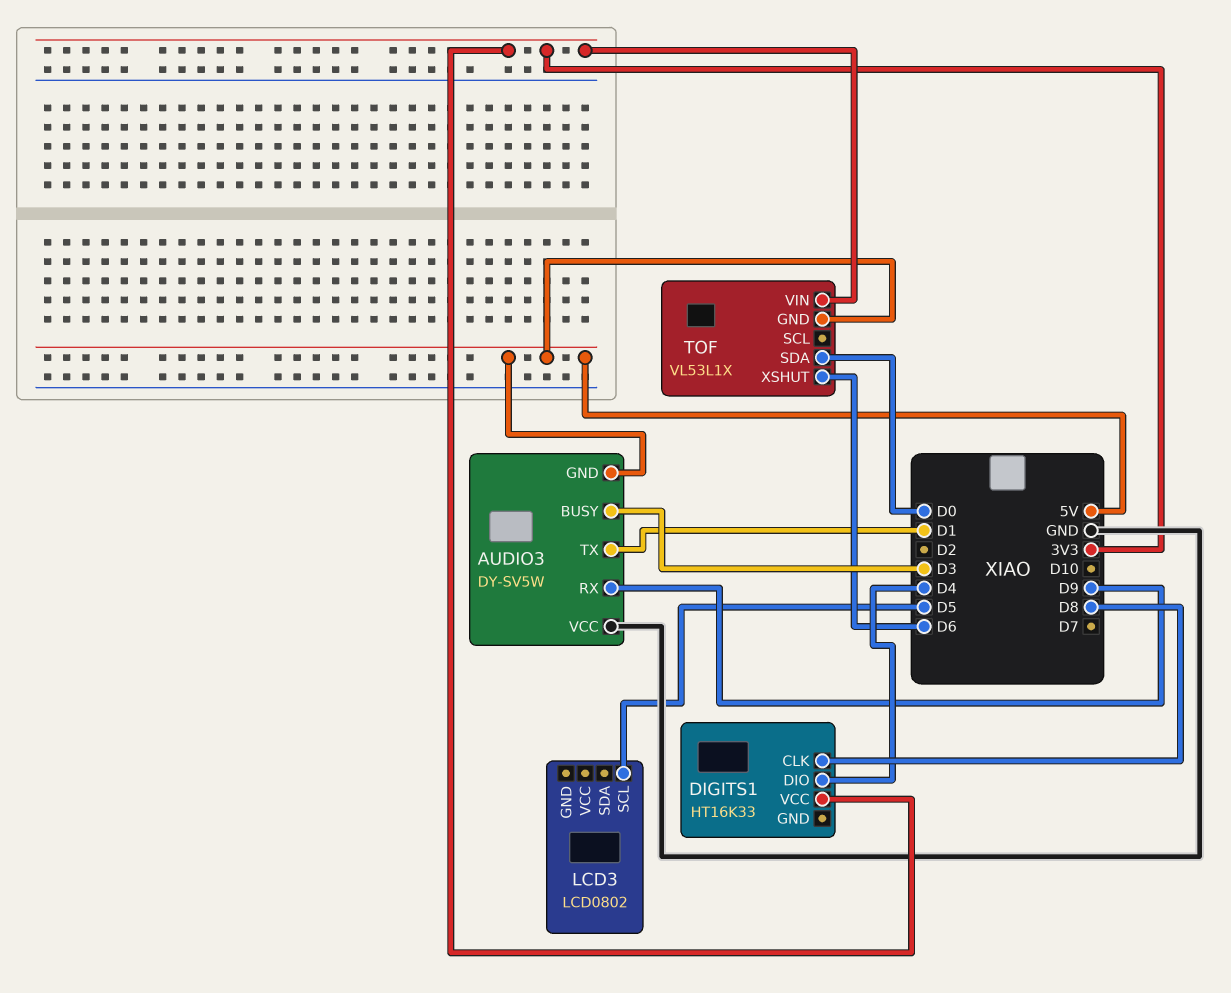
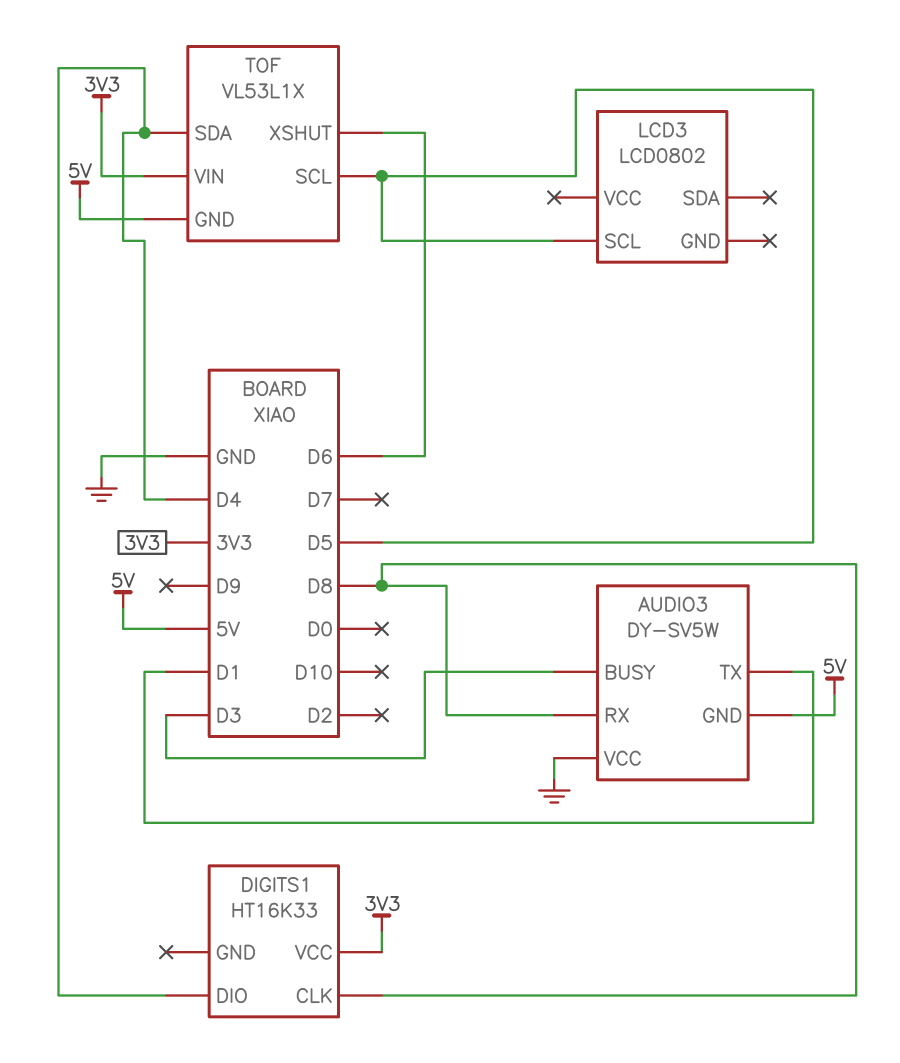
AUDIO3 pin RX: D9 -> D8
TOF pin SCL: none -> D5
TOF pin SDA: D0 -> D4

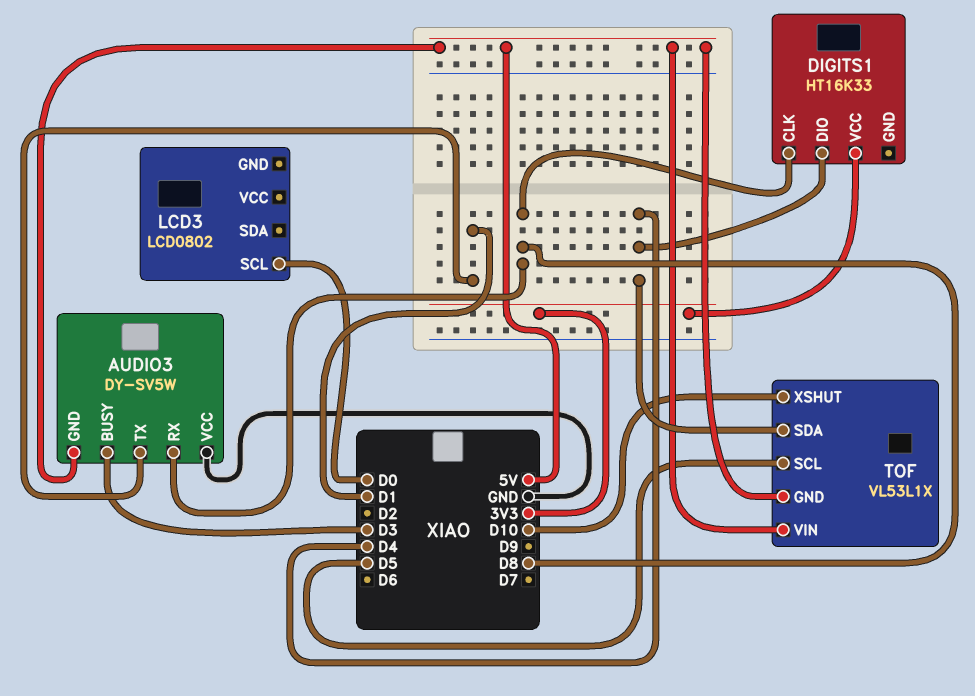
LCD3 pin SCL: D5 -> D0
TOF pin VIN: 3V3 -> 5V
TOF pin XSHUT: D6 -> D10

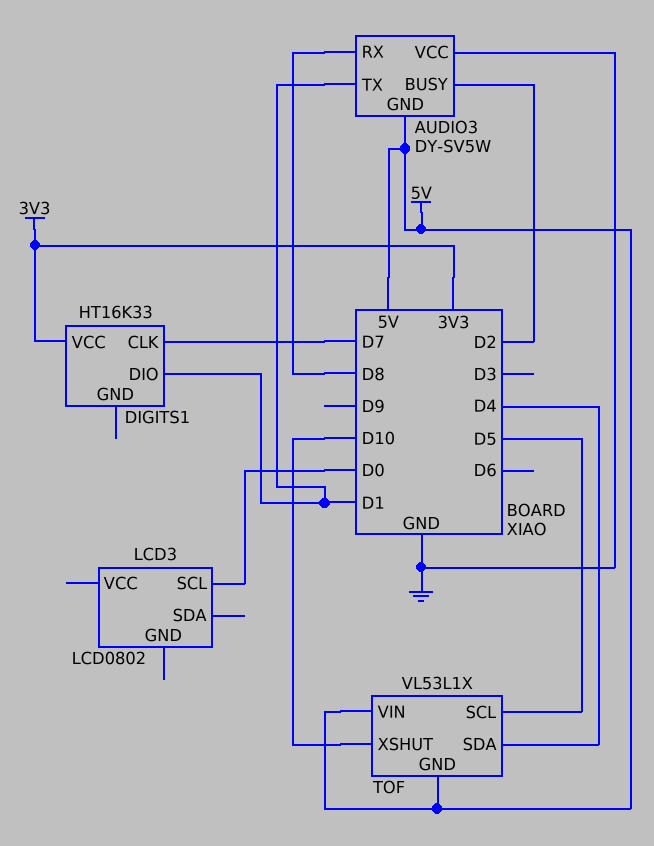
AUDIO3 pin BUSY: D3 -> D2
DIGITS1 pin CLK: D8 -> D7
DIGITS1 pin DIO: D4 -> D1

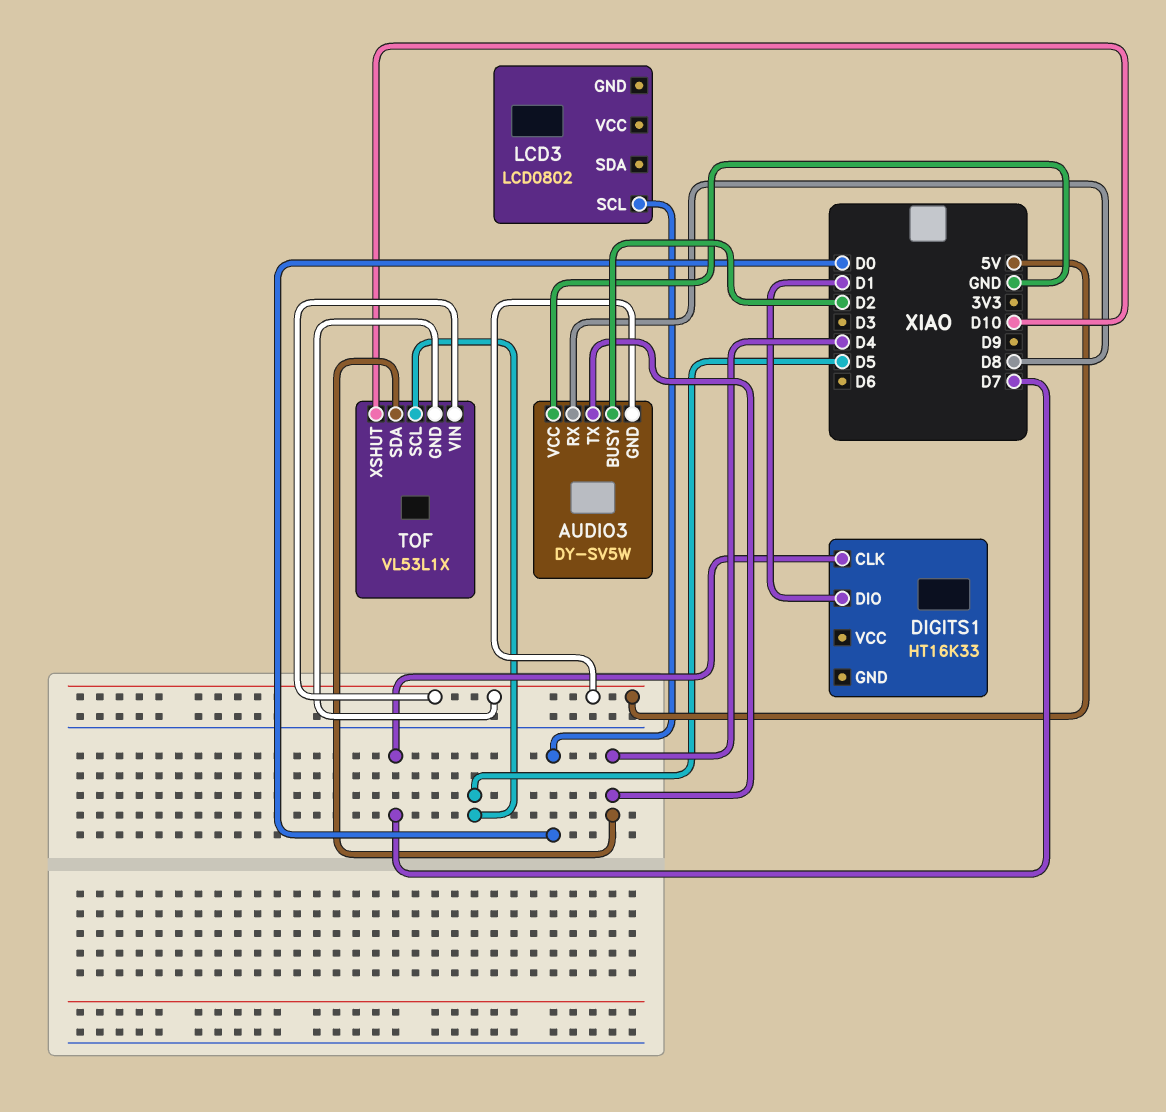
AUDIO3 pin TX: D1 -> D4
DIGITS1 pin VCC: 3V3 -> none

